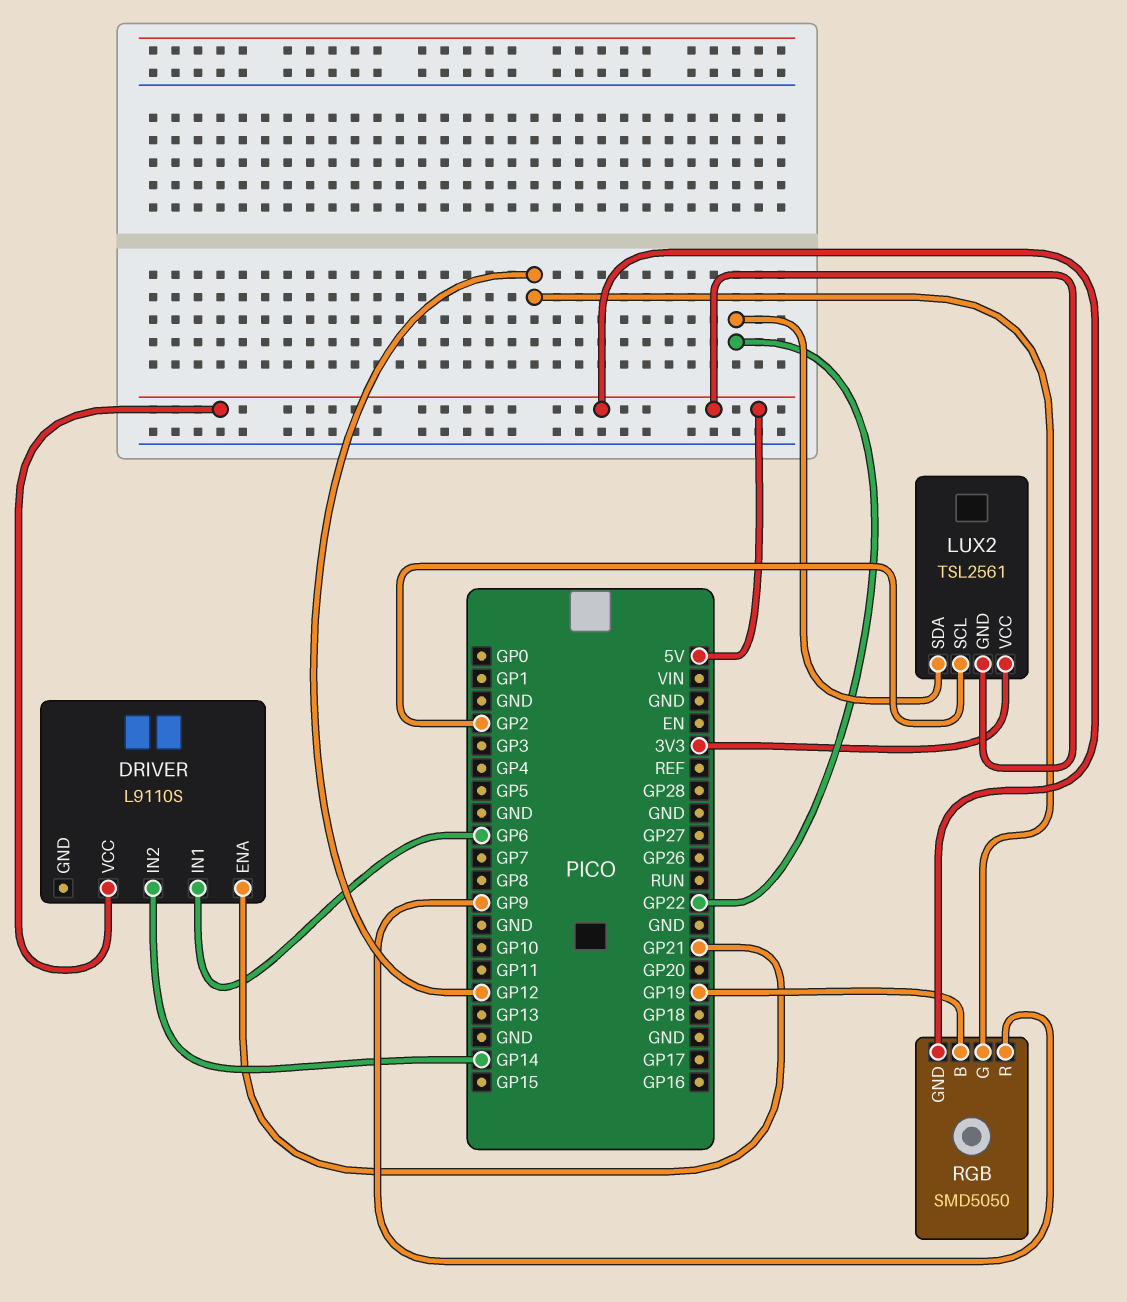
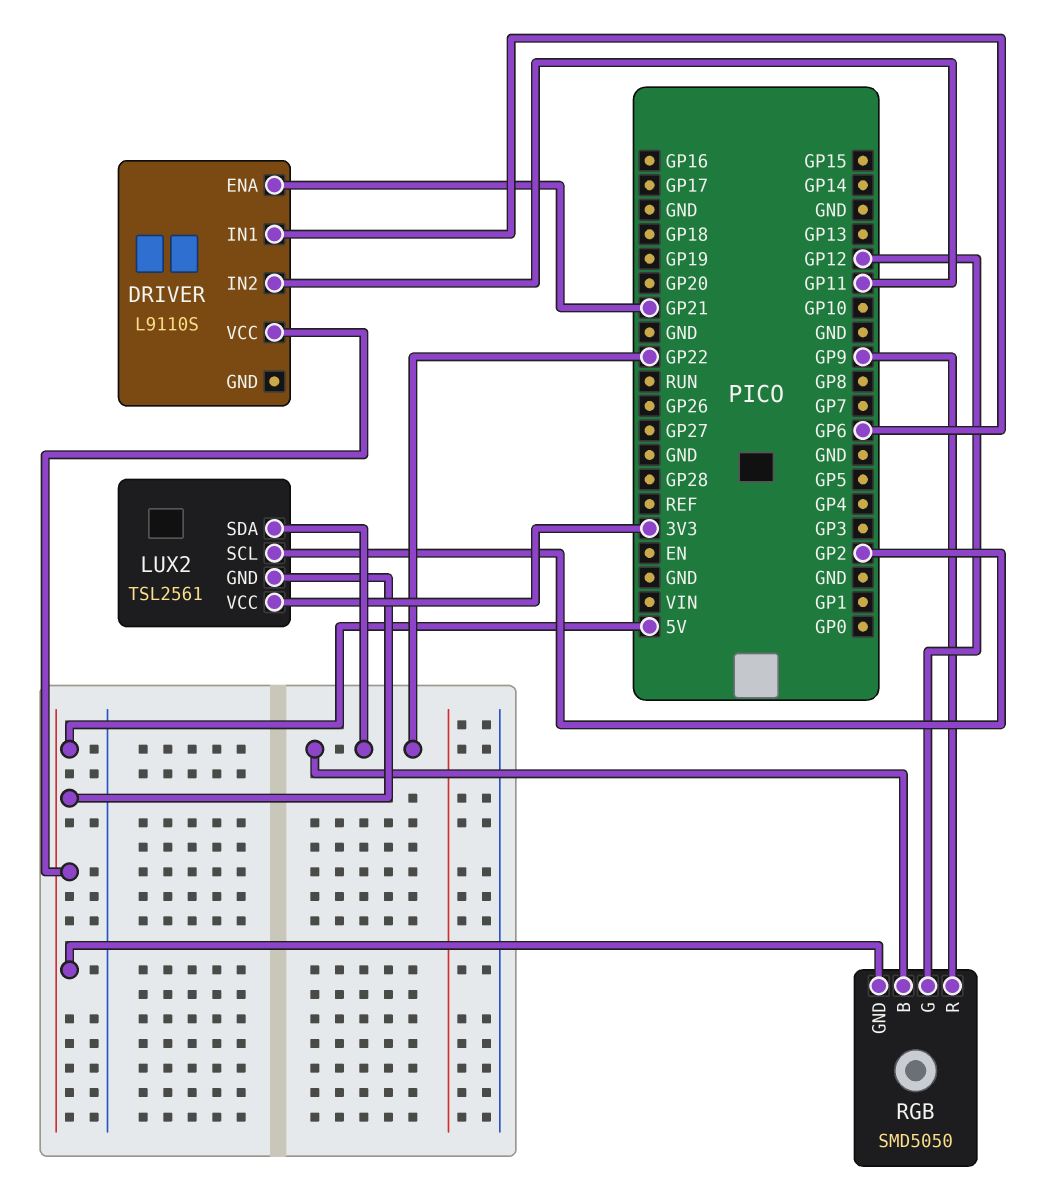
DRIVER pin IN2: GP14 -> GP11
RGB pin B: GP19 -> GP22

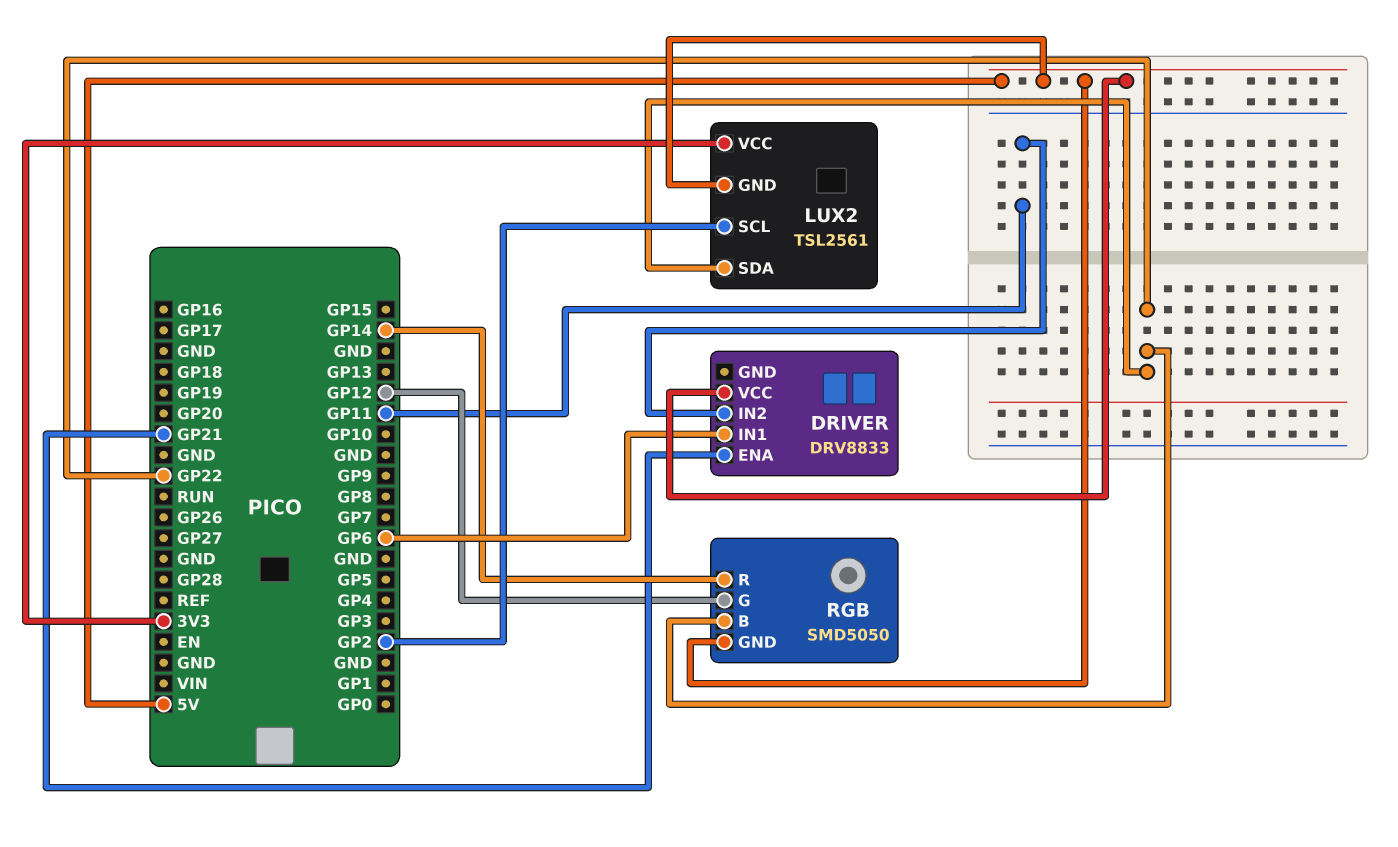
DRIVER: L9110S -> DRV8833
RGB pin R: GP9 -> GP14

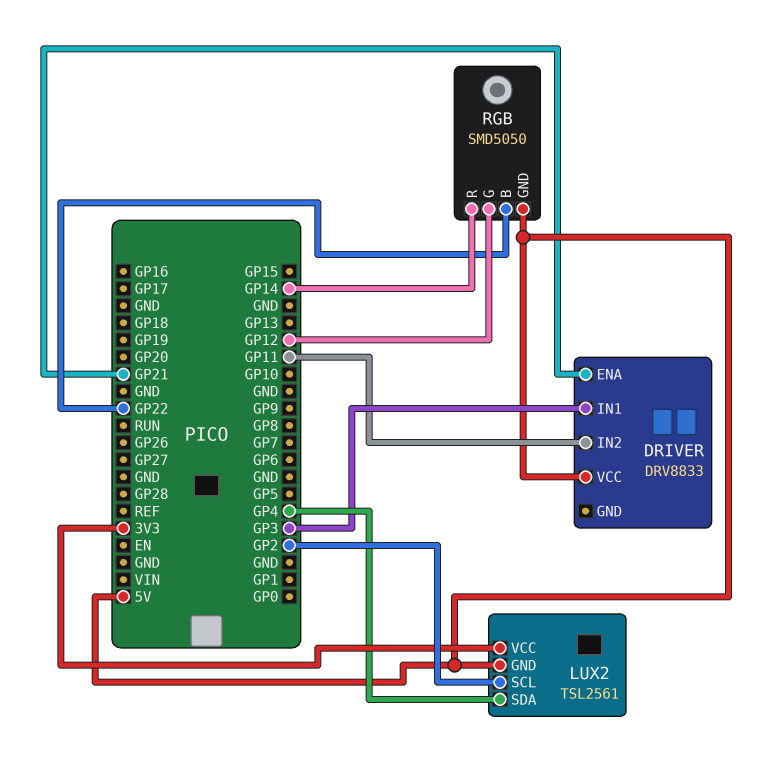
DRIVER pin IN1: GP6 -> GP3
LUX2 pin SDA: GP22 -> GP4

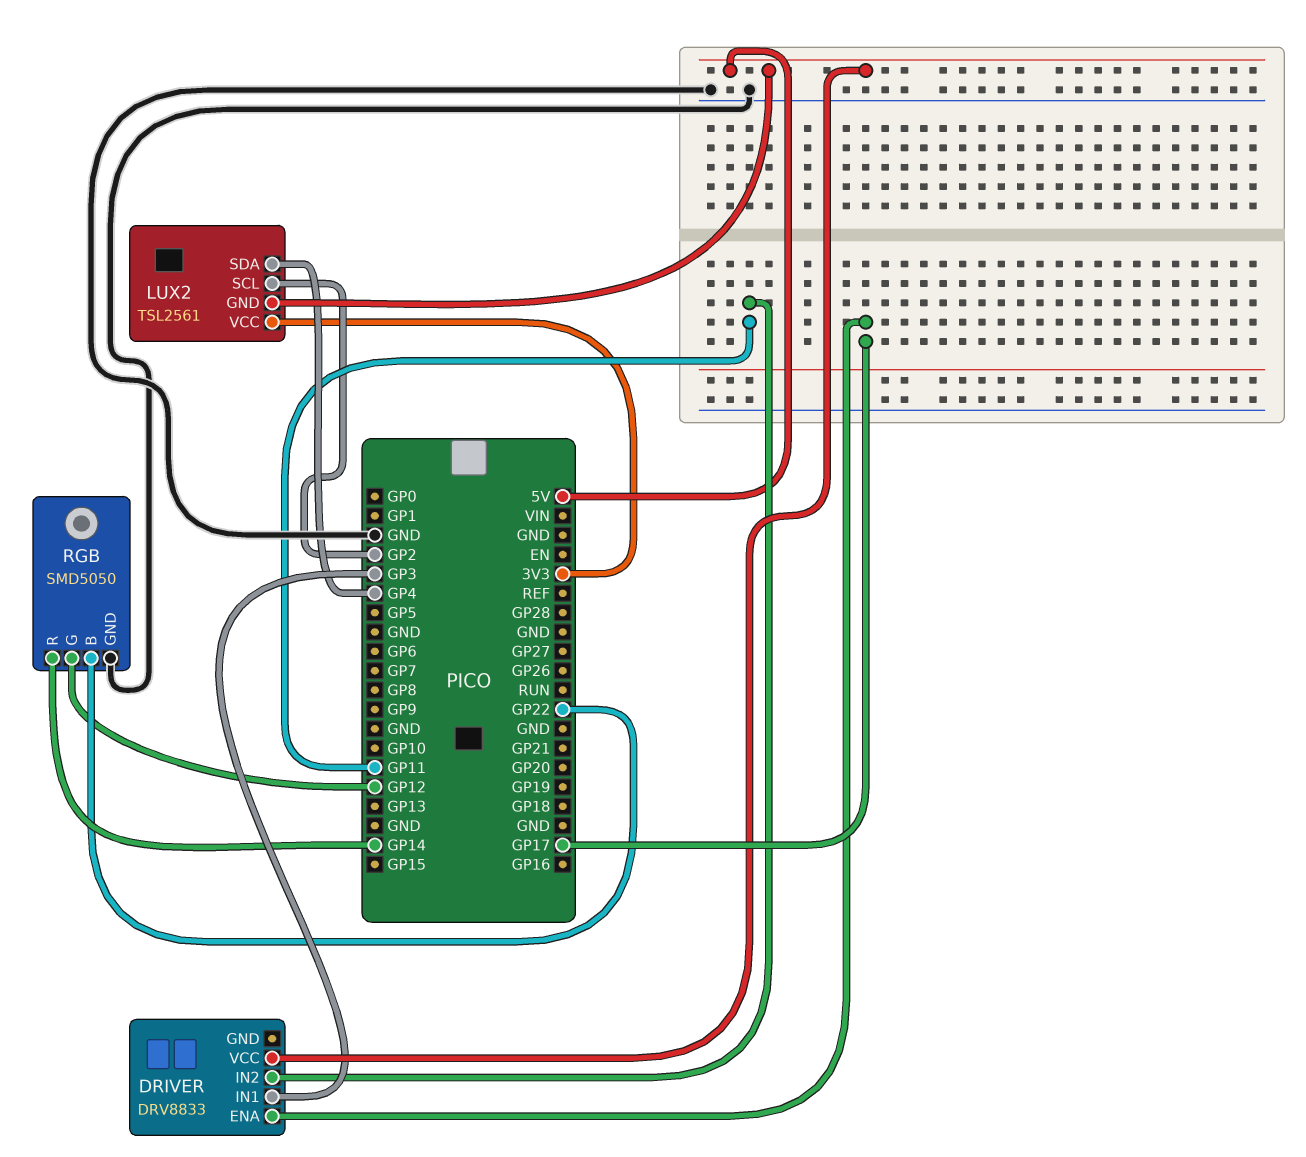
DRIVER pin ENA: GP21 -> GP17
RGB pin GND: 5V -> GND

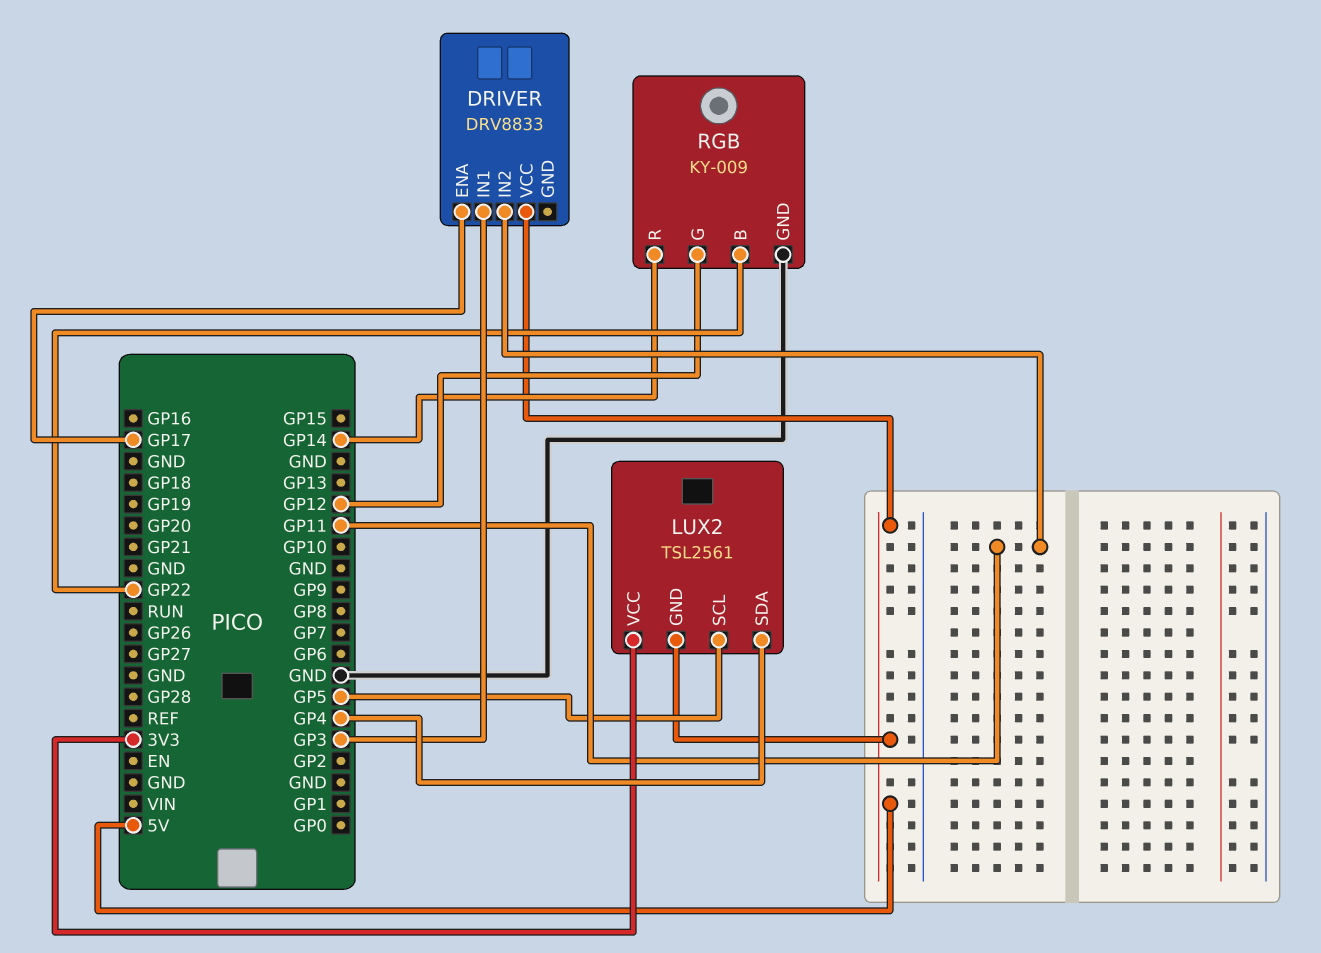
LUX2 pin SCL: GP2 -> GP5
RGB: SMD5050 -> KY-009

